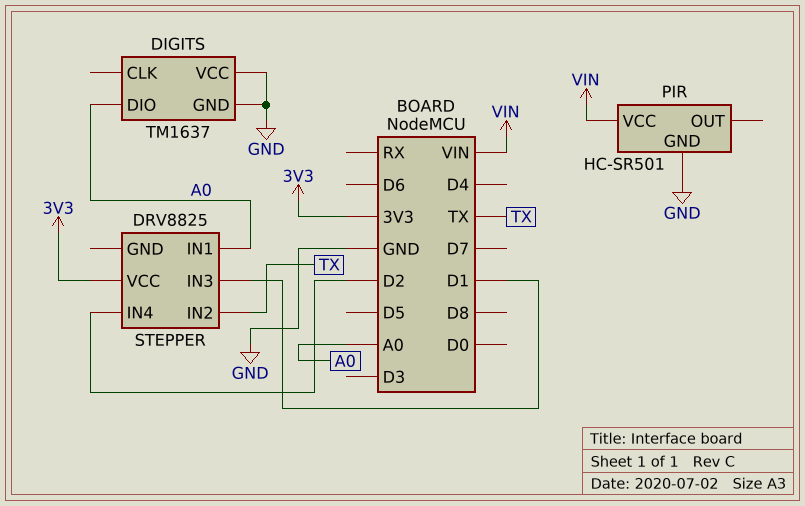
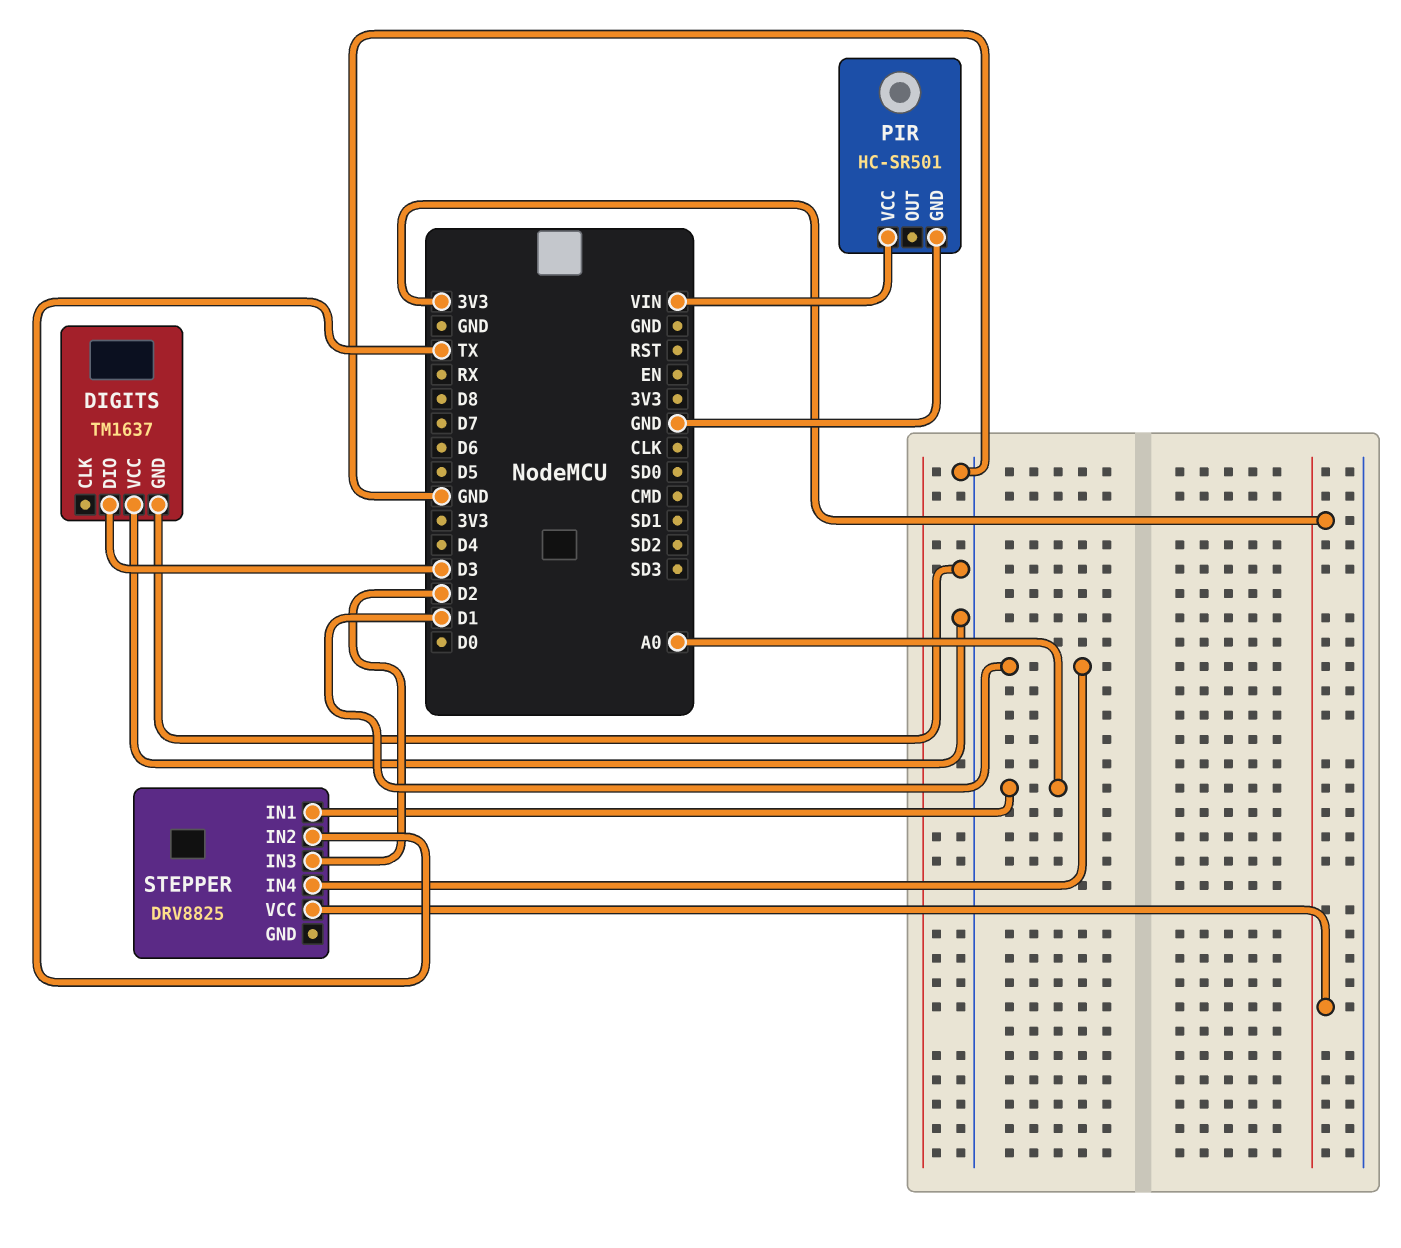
DIGITS pin DIO: A0 -> D3
STEPPER pin IN3: D1 -> D2
STEPPER pin IN4: D2 -> D1

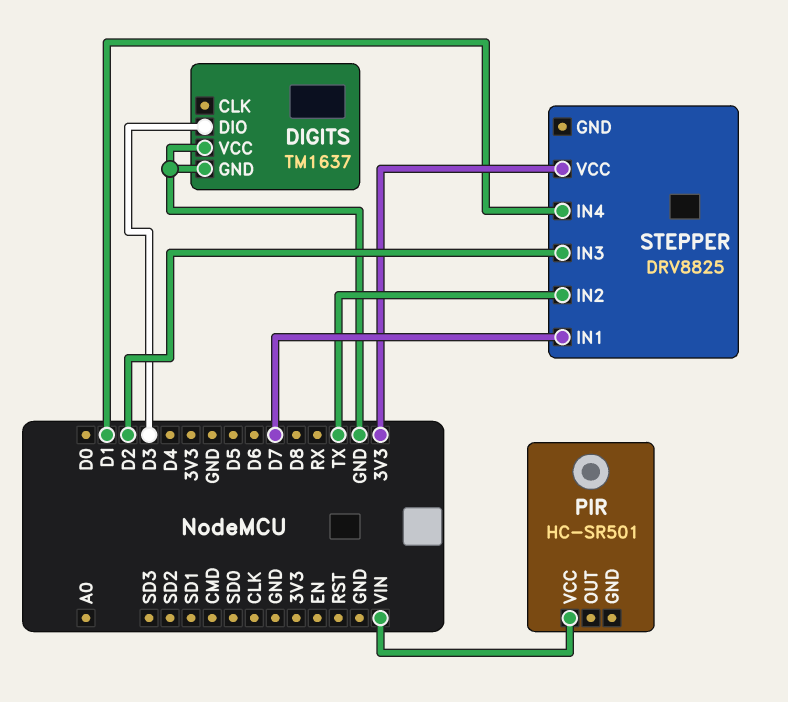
PIR pin GND: GND -> none
STEPPER pin IN1: A0 -> D7

